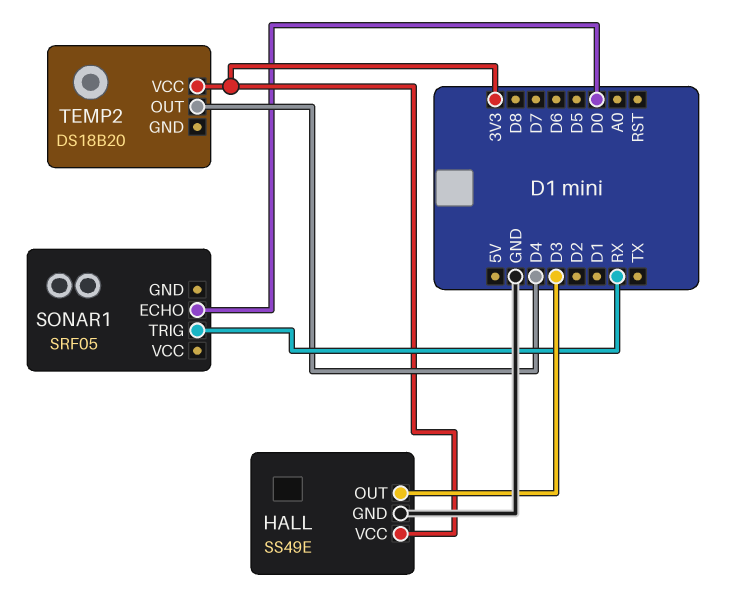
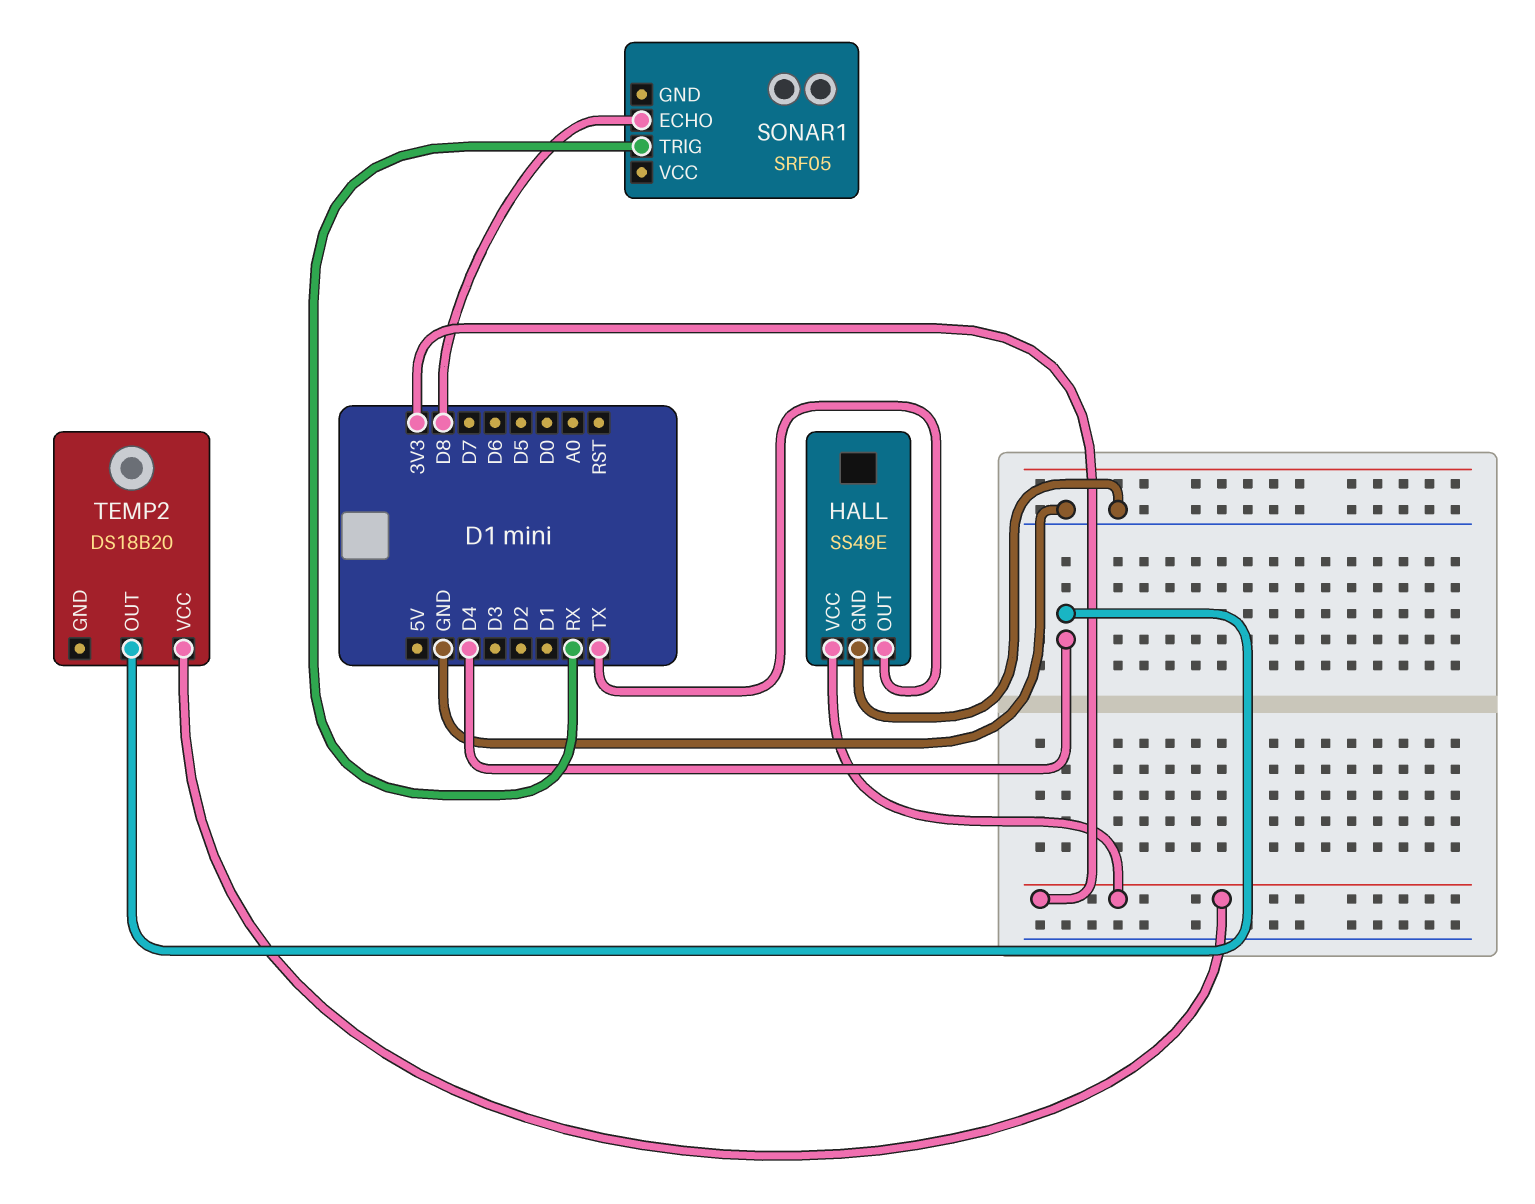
HALL pin OUT: D3 -> TX
SONAR1 pin ECHO: D0 -> D8

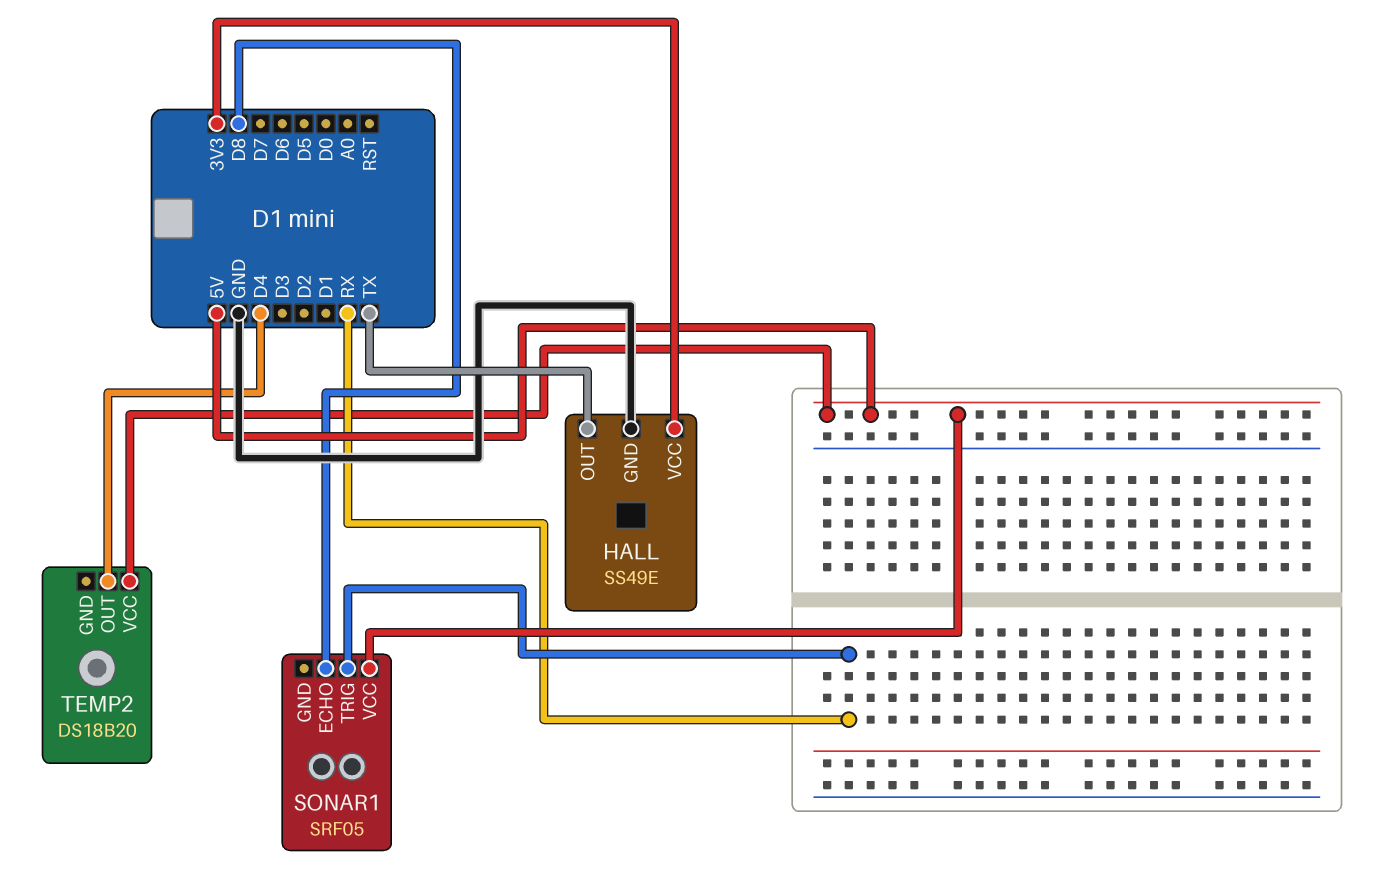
SONAR1 pin VCC: none -> 5V
TEMP2 pin VCC: 3V3 -> 5V

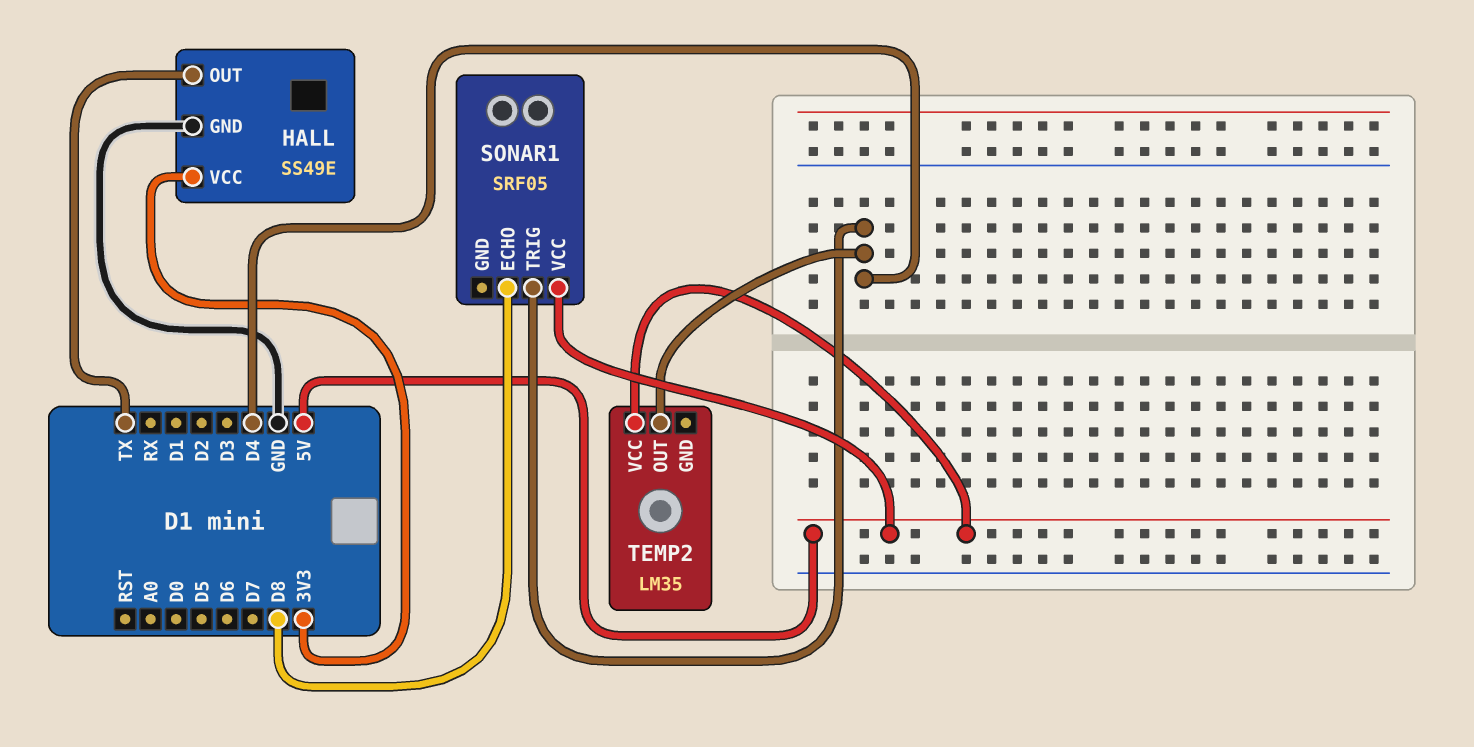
SONAR1 pin TRIG: RX -> D4
TEMP2: DS18B20 -> LM35

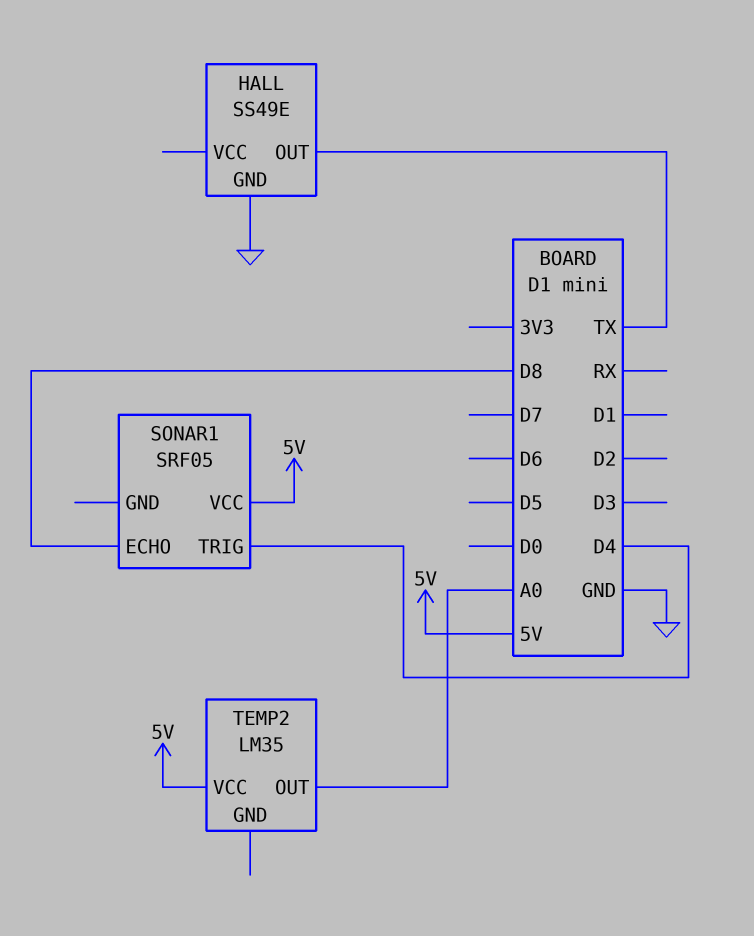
HALL pin VCC: 3V3 -> none
TEMP2 pin OUT: D4 -> A0

